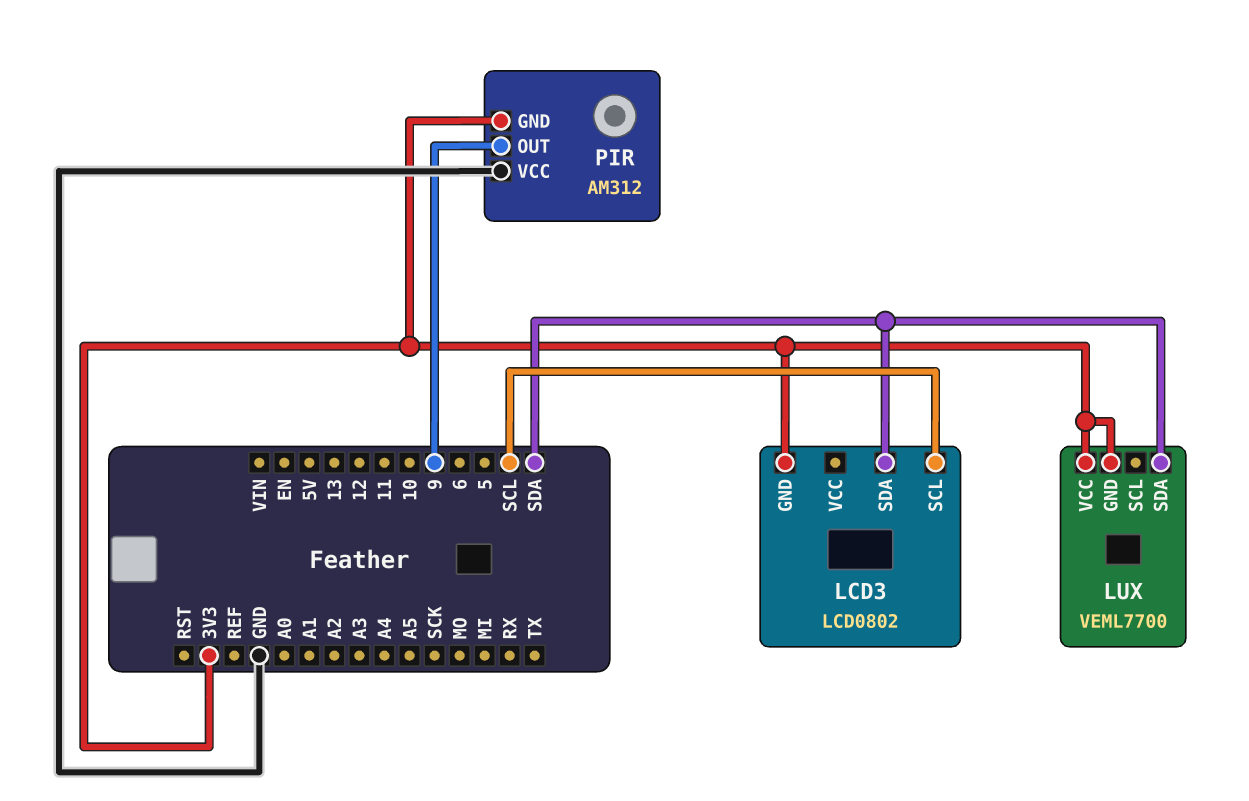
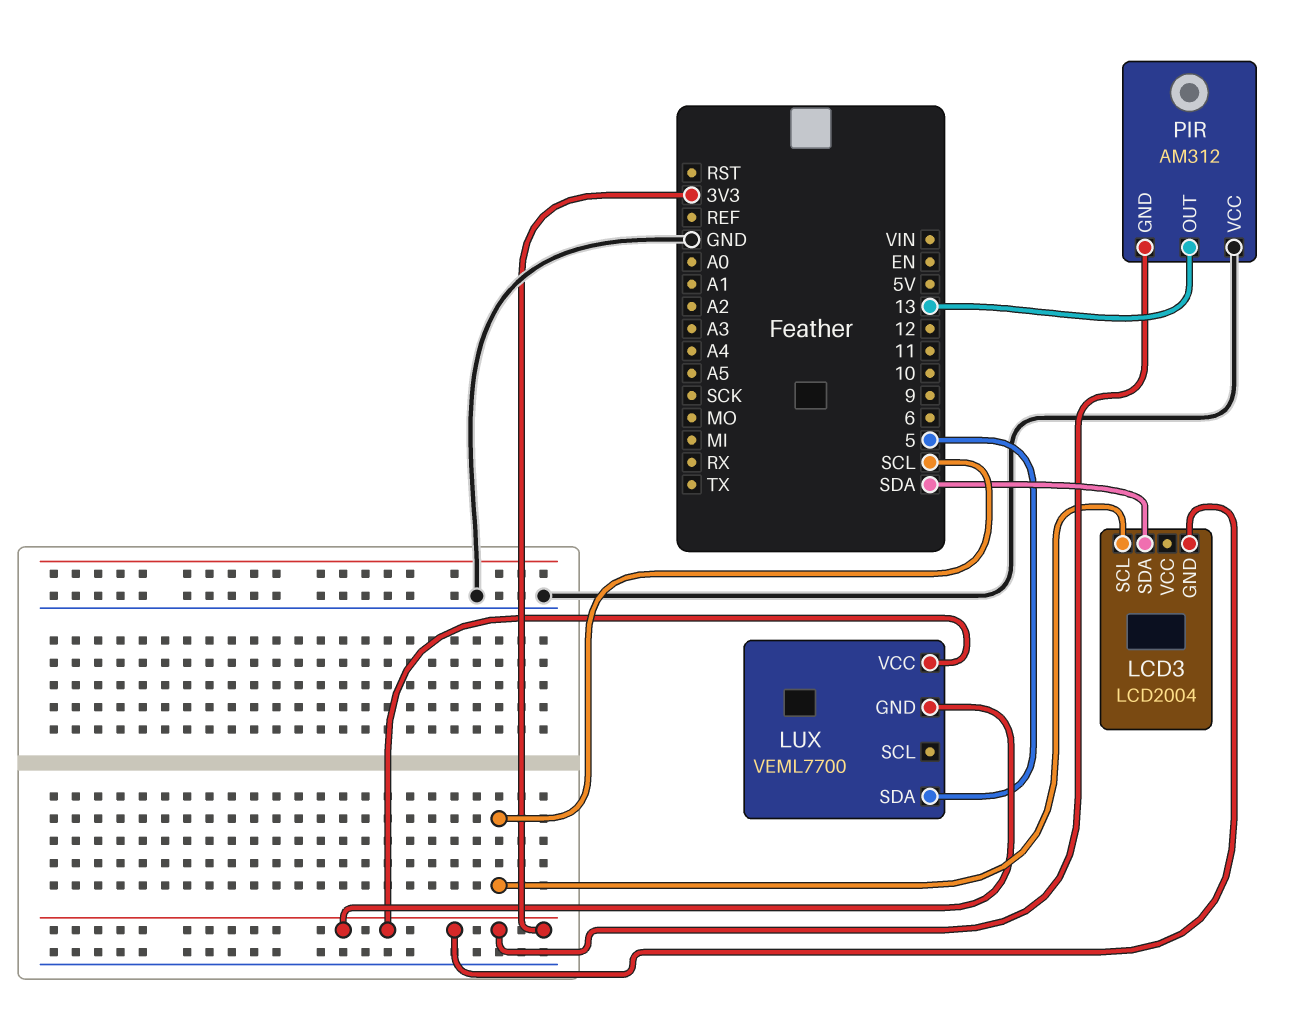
LCD3: LCD0802 -> LCD2004
LUX pin SDA: SDA -> 5
PIR pin OUT: 9 -> 13

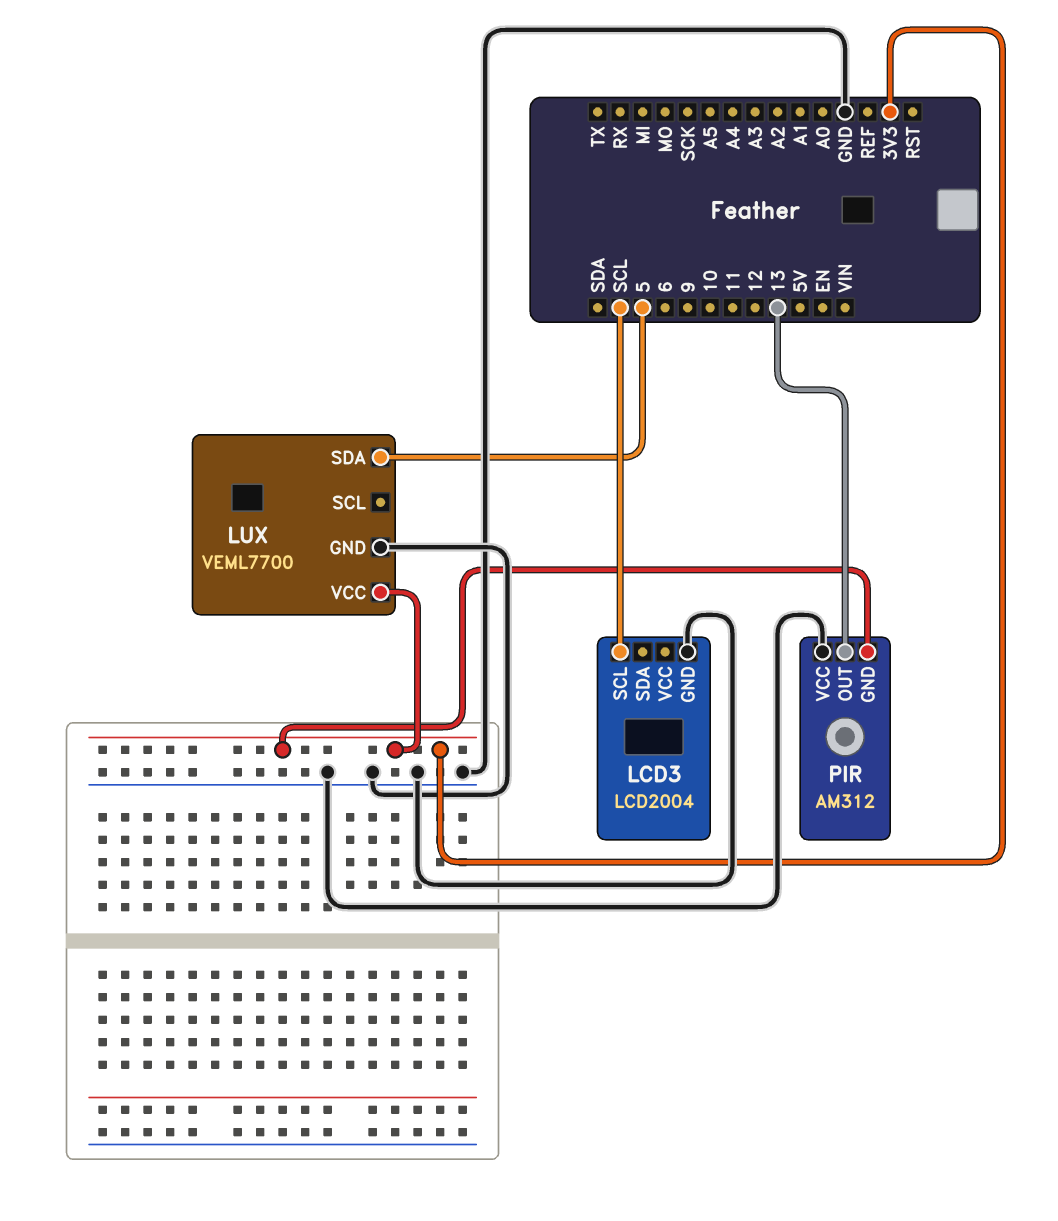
LCD3 pin GND: 3V3 -> GND
LCD3 pin SDA: SDA -> none
LUX pin GND: 3V3 -> GND

